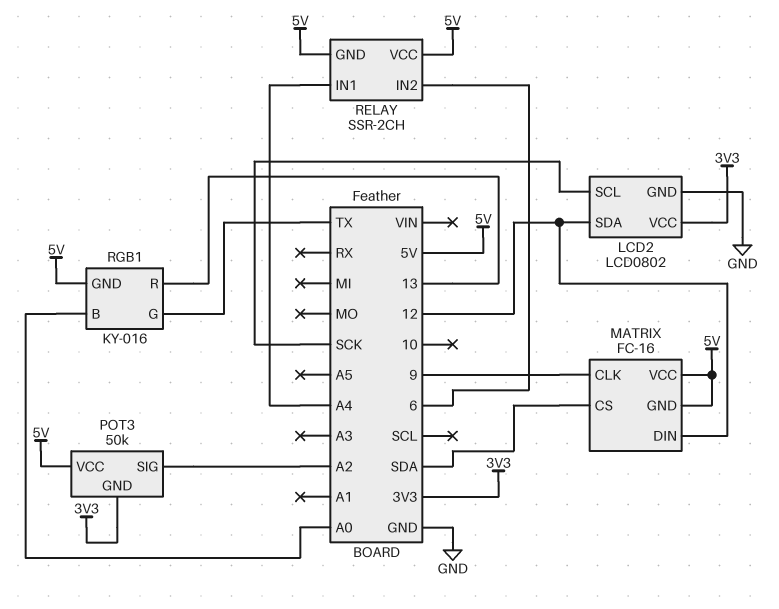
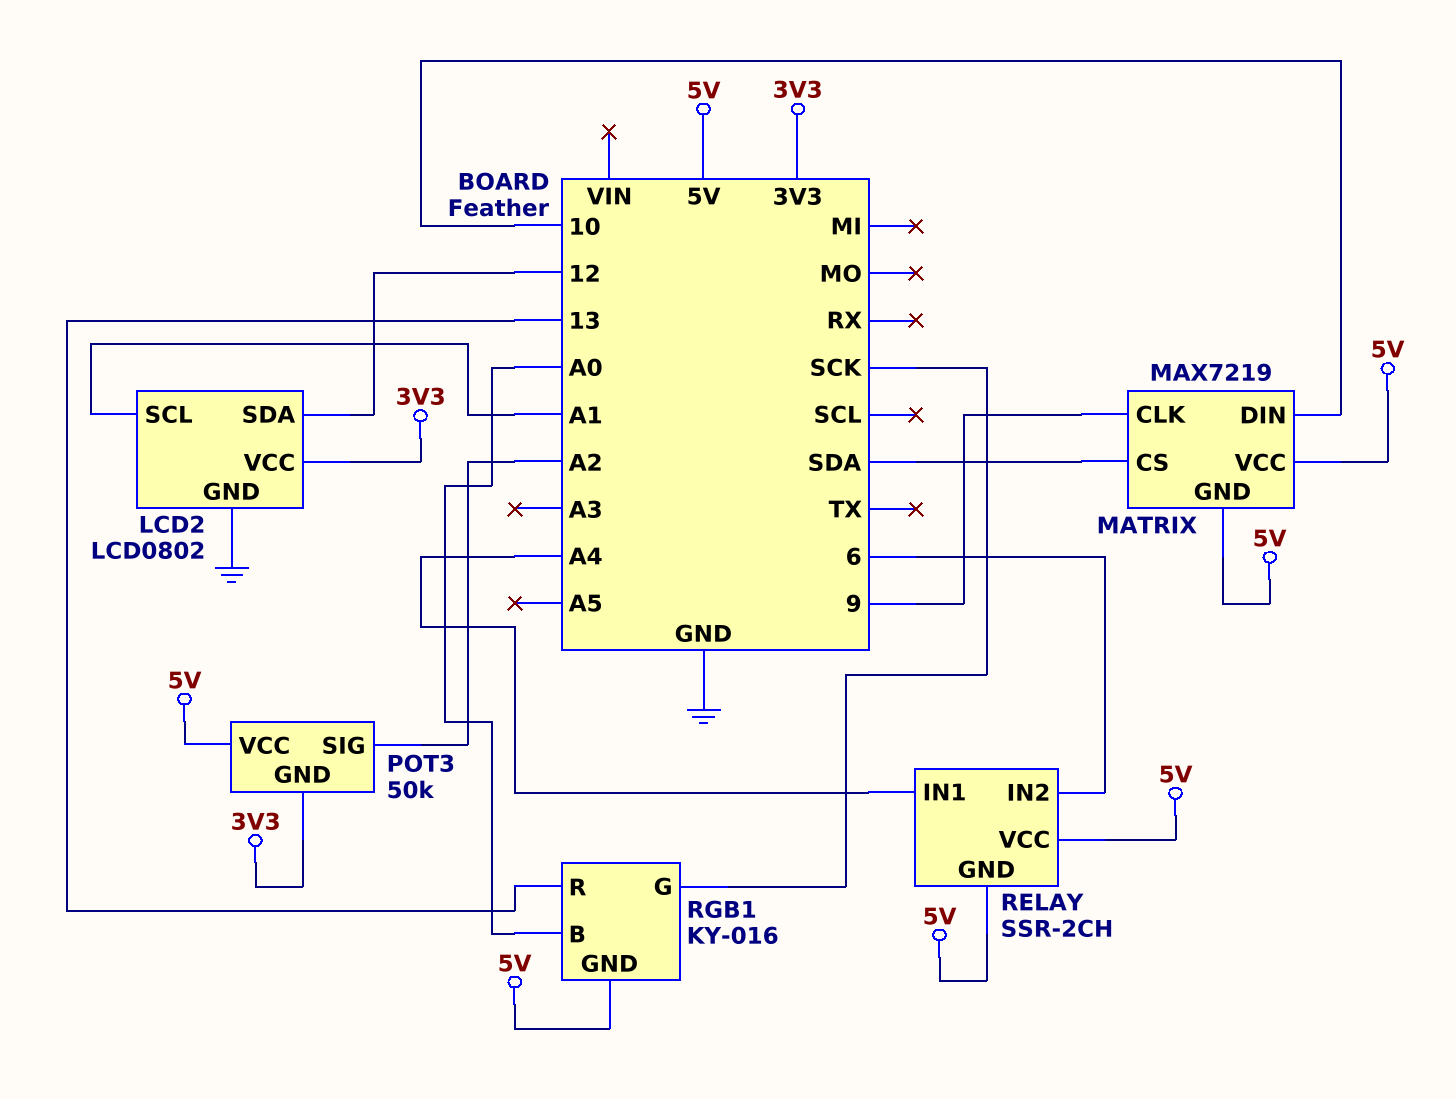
LCD2 pin SCL: SCK -> A1
MATRIX: FC-16 -> MAX7219
MATRIX pin DIN: 12 -> 10
RGB1 pin G: TX -> SCK

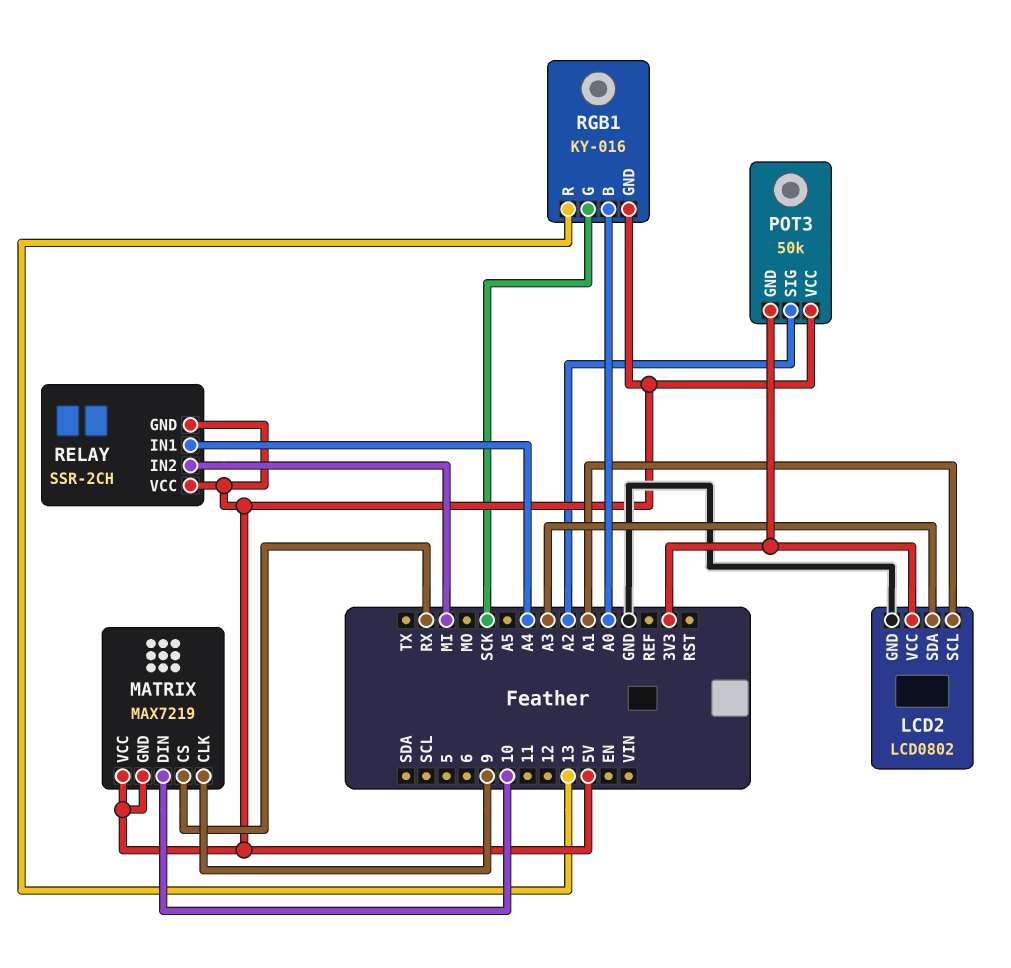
LCD2 pin SDA: 12 -> A3
MATRIX pin CS: SDA -> RX
RELAY pin IN2: 6 -> MI

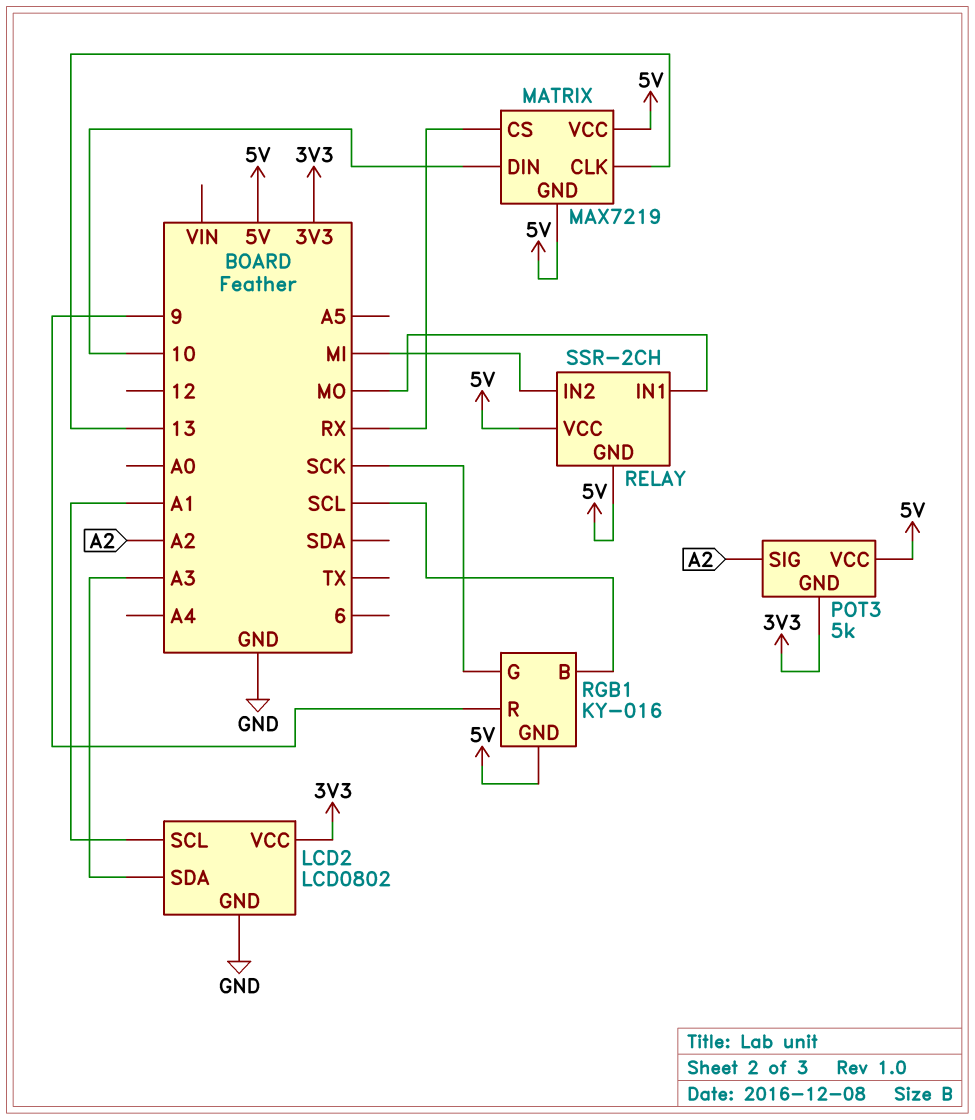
MATRIX pin CLK: 9 -> 13
POT3: 50k -> 5k
RELAY pin IN1: A4 -> MO
RGB1 pin B: A0 -> SCL
RGB1 pin R: 13 -> 9

